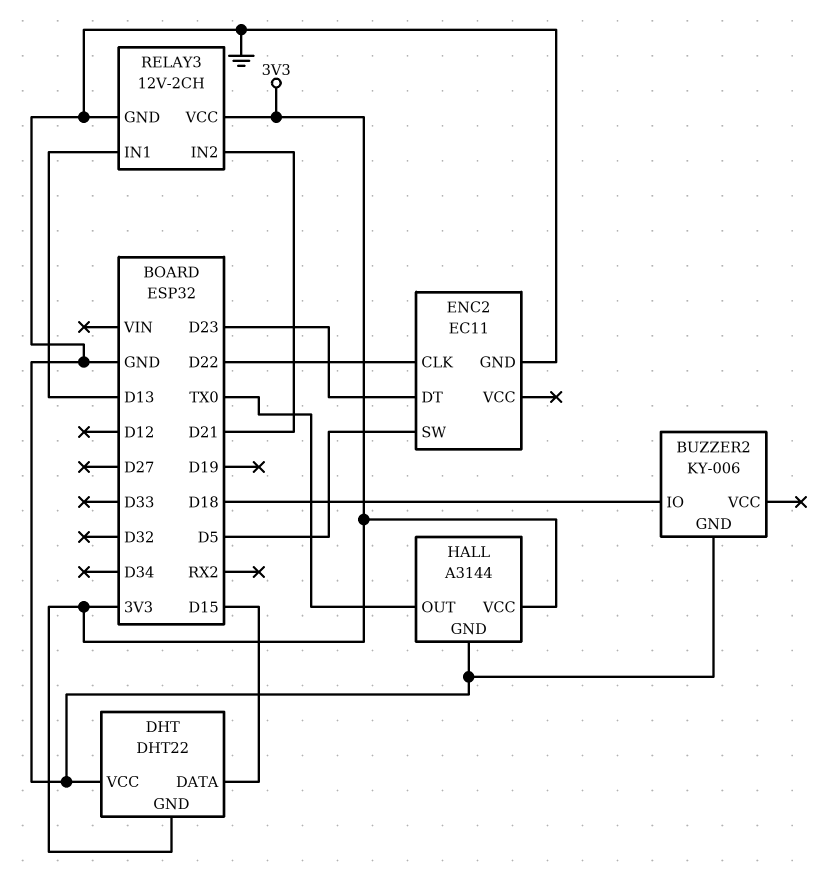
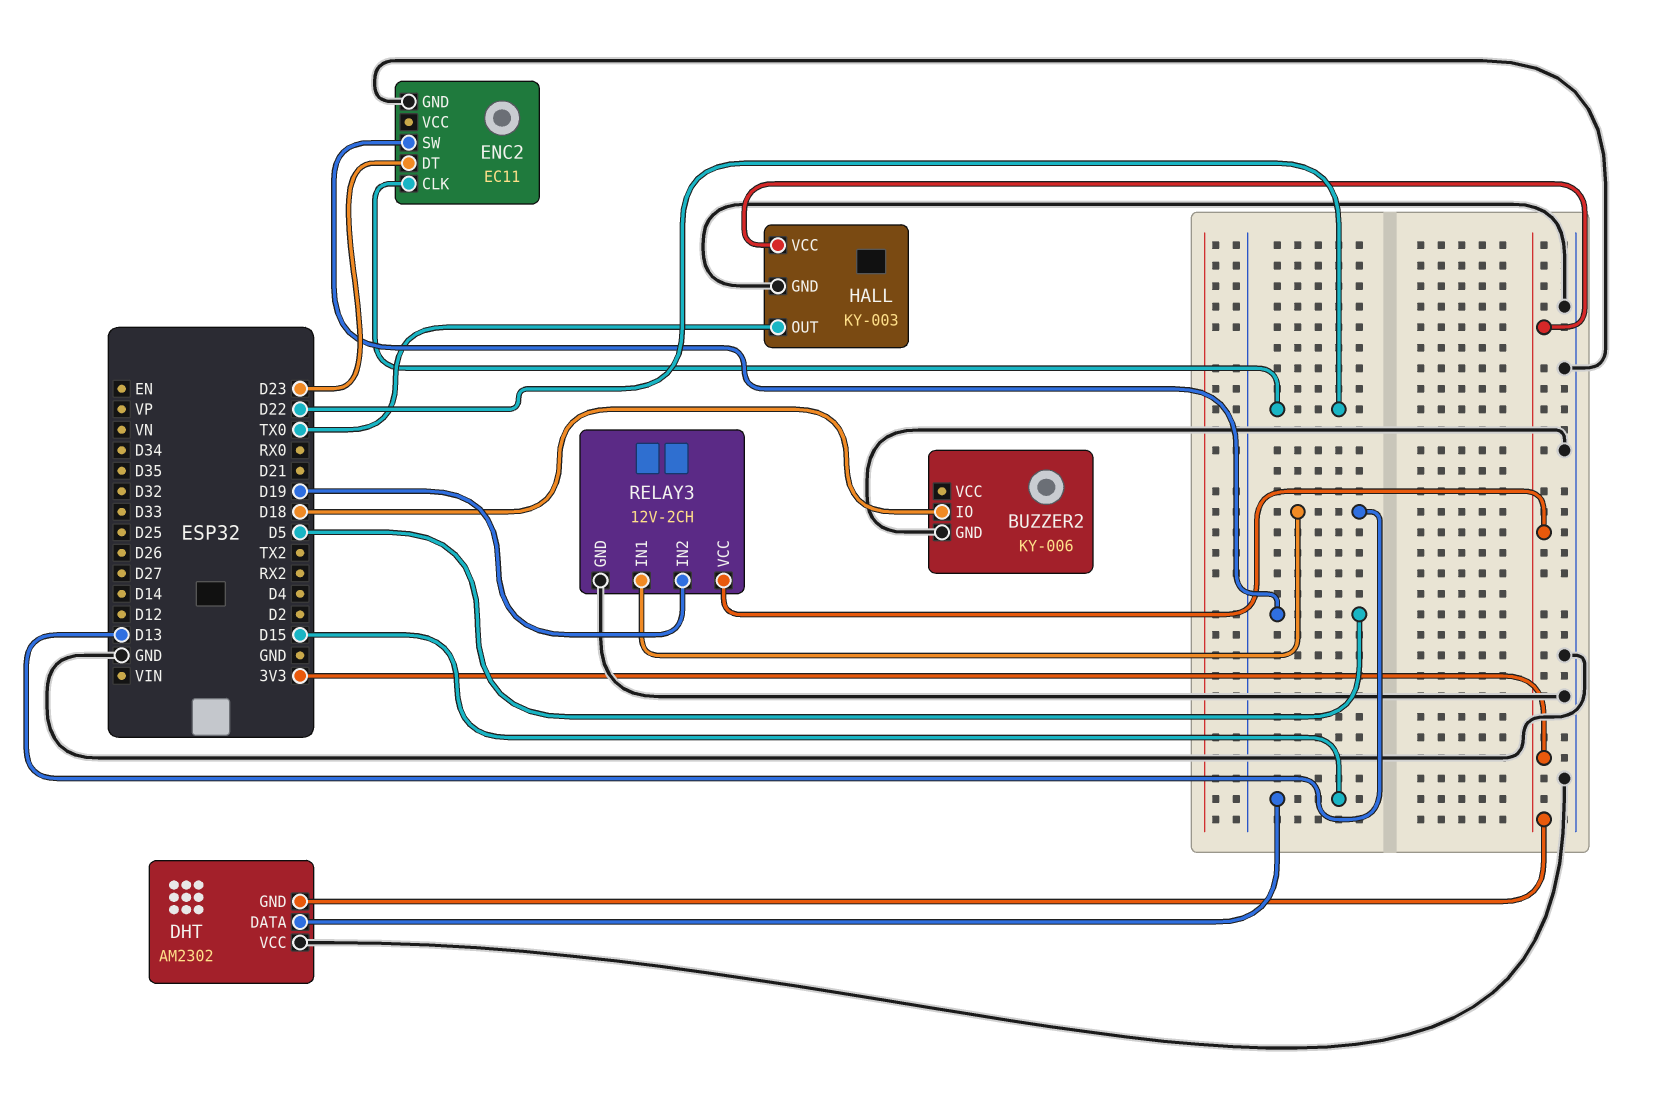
DHT: DHT22 -> AM2302
HALL: A3144 -> KY-003
RELAY3 pin IN2: D21 -> D19

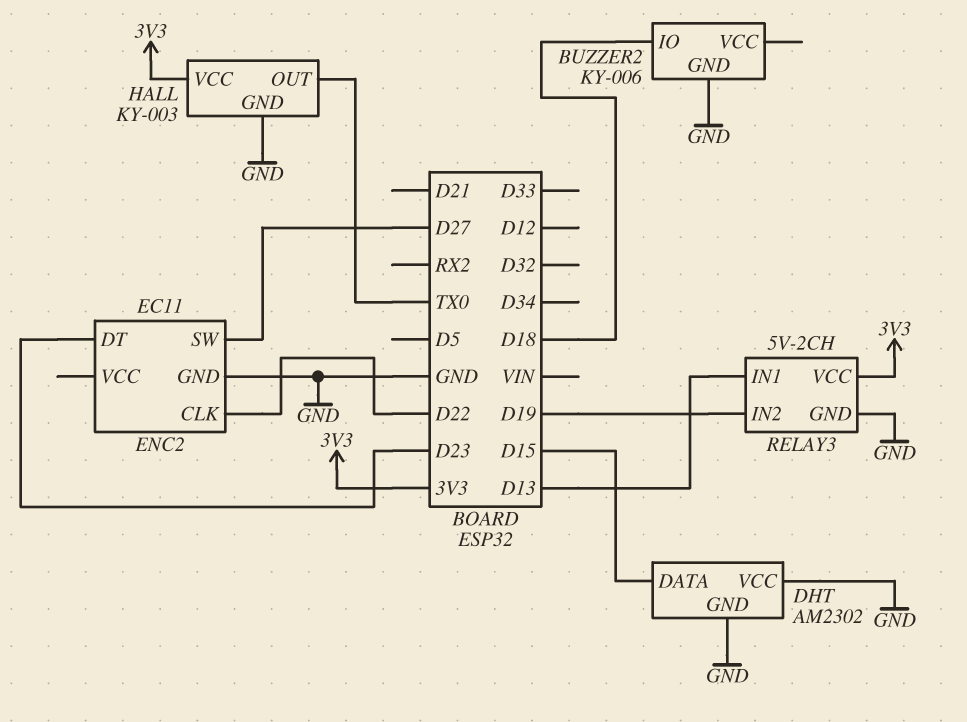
DHT pin GND: 3V3 -> GND
ENC2 pin SW: D5 -> D27
RELAY3: 12V-2CH -> 5V-2CH

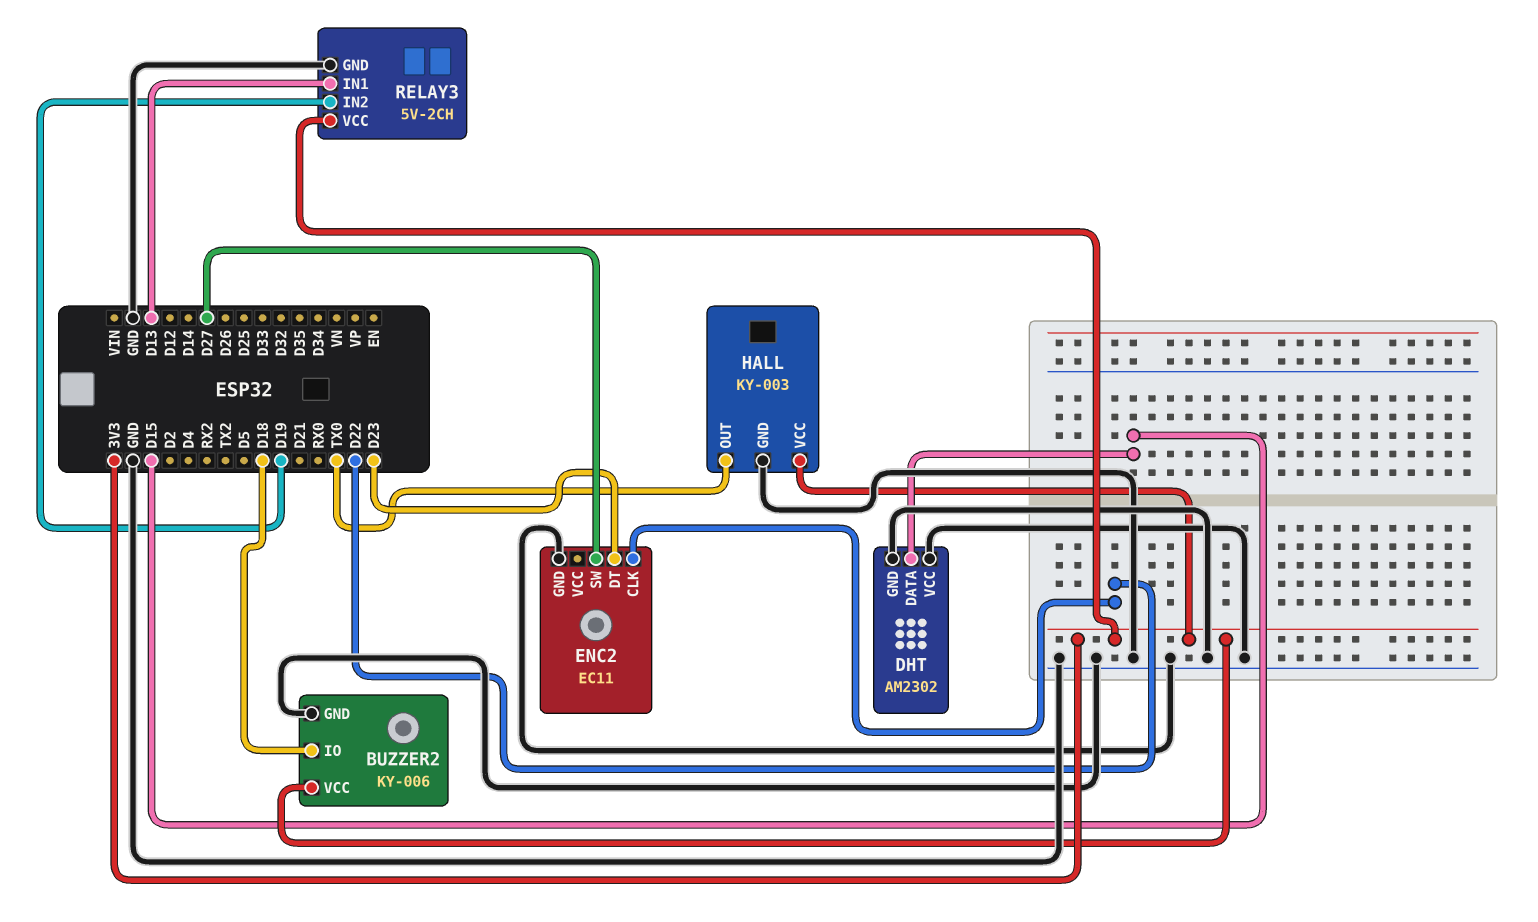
BUZZER2 pin VCC: none -> 3V3

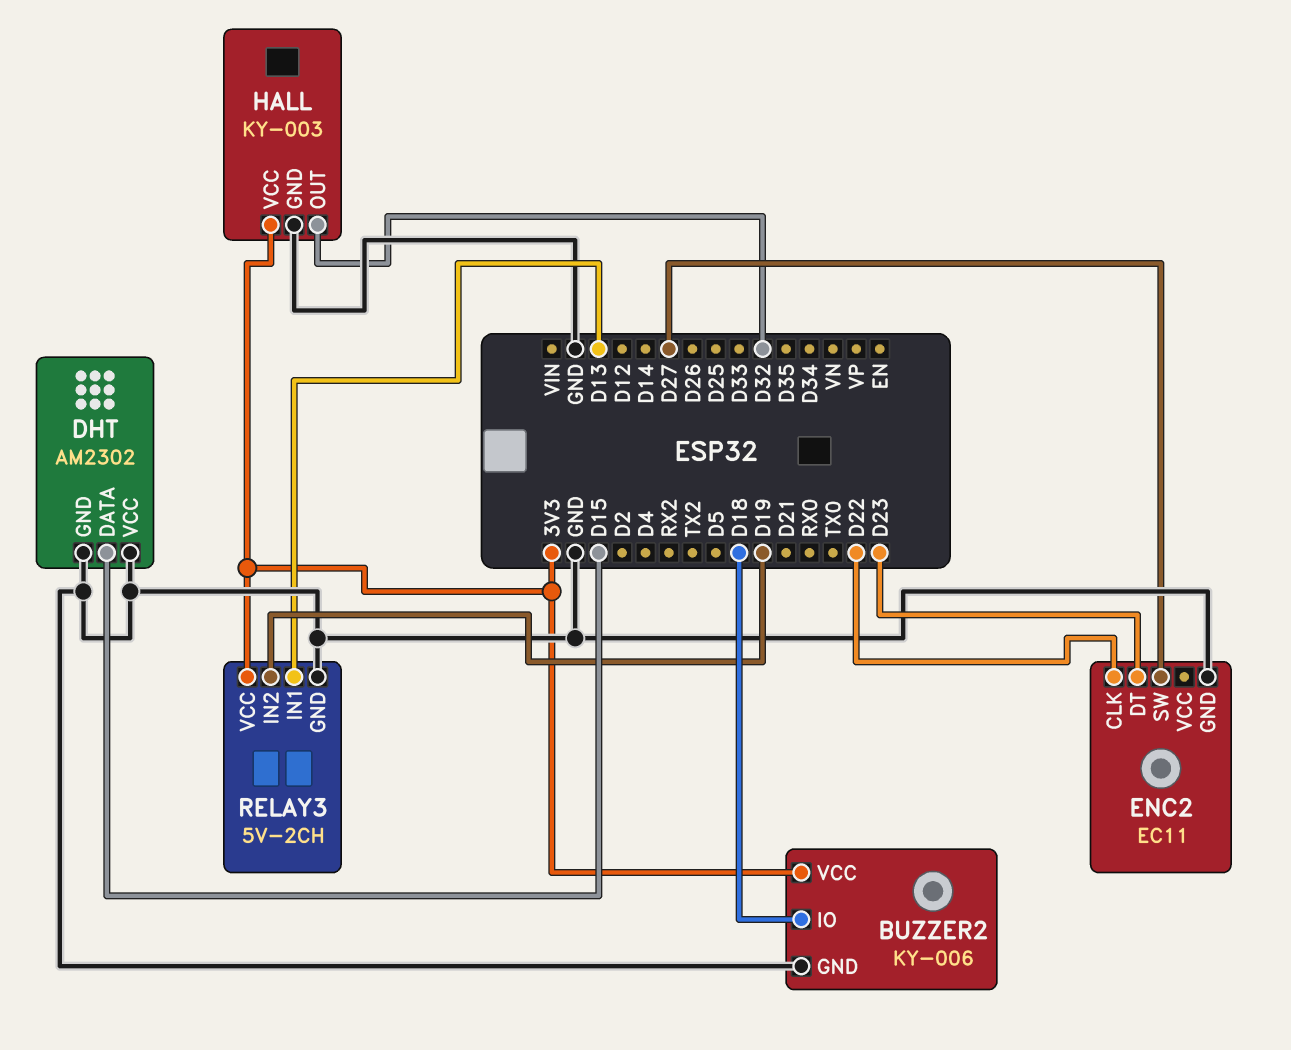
HALL pin OUT: TX0 -> D32

